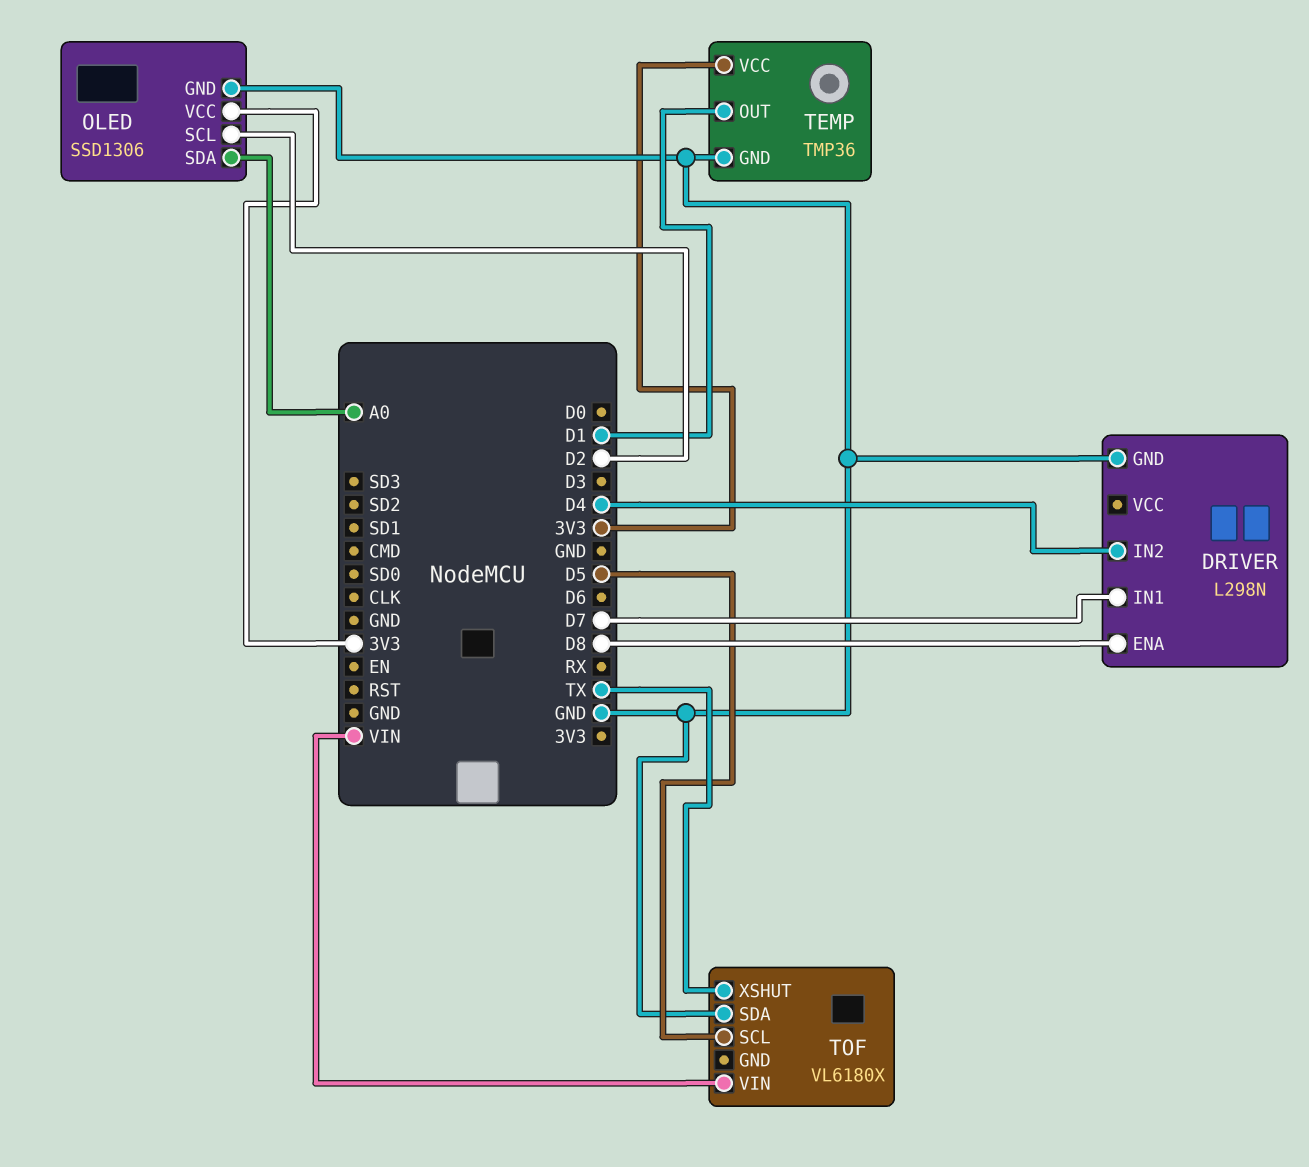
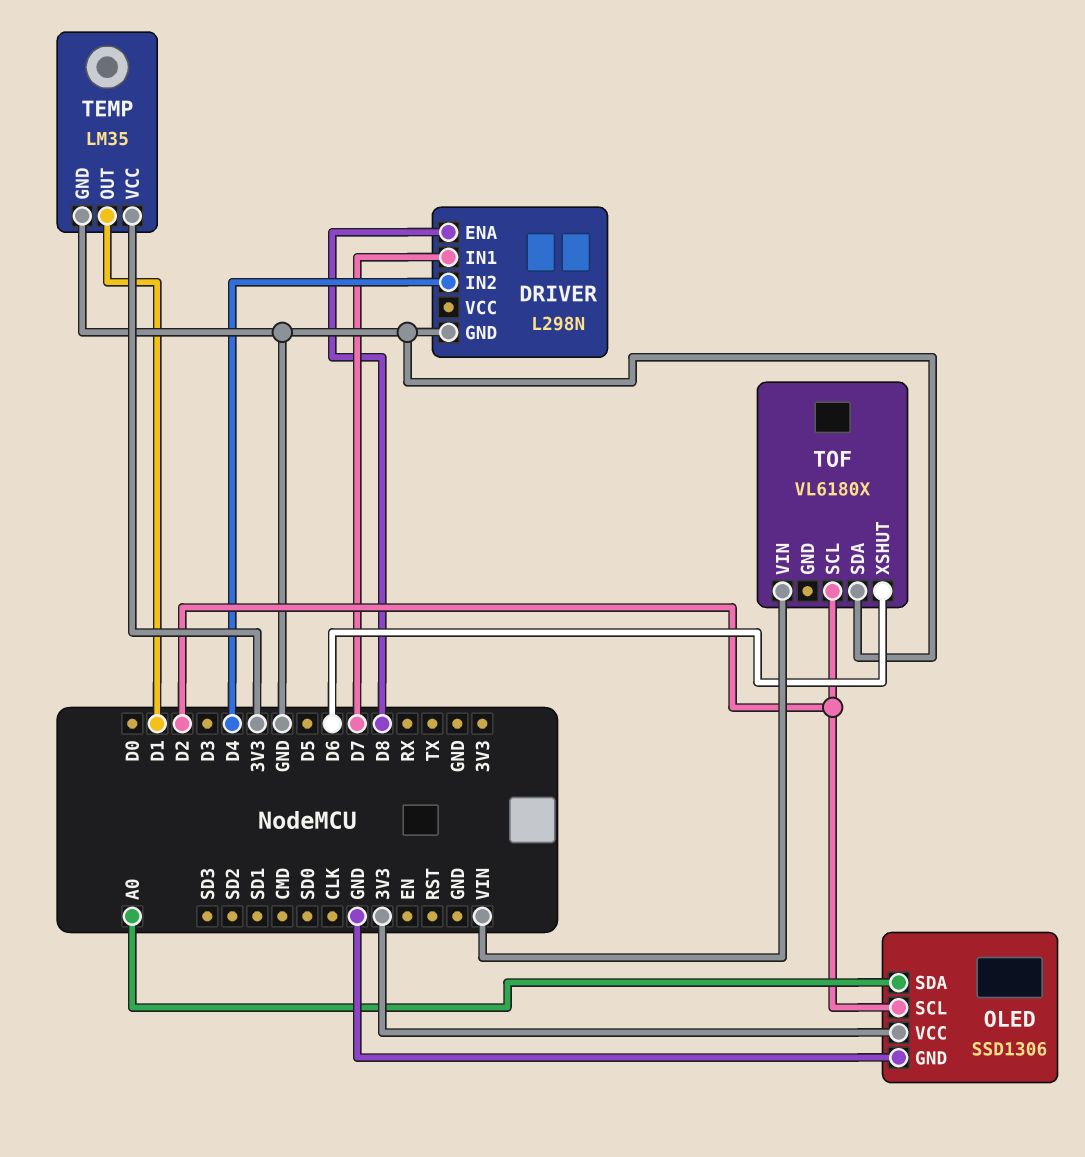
TEMP: TMP36 -> LM35
TOF pin SCL: D5 -> D2
TOF pin XSHUT: TX -> D6

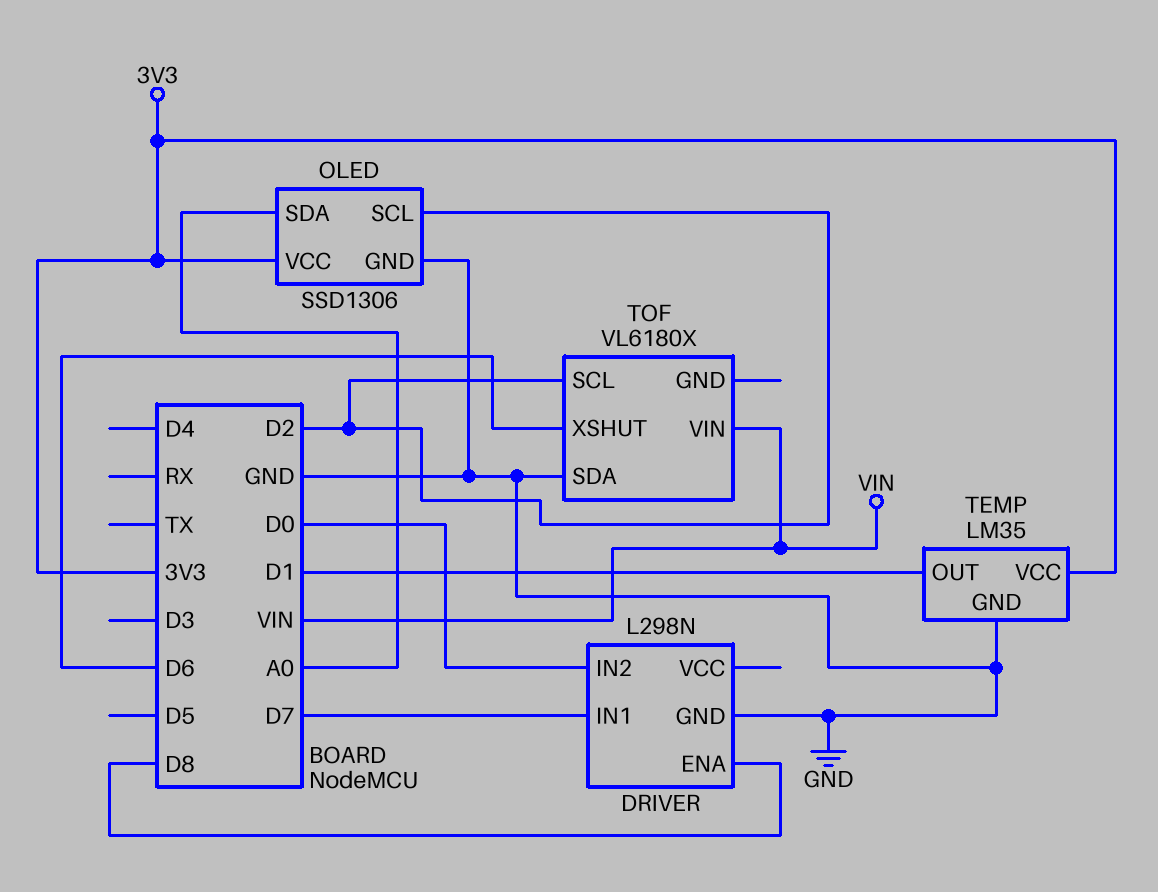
DRIVER pin IN2: D4 -> D0

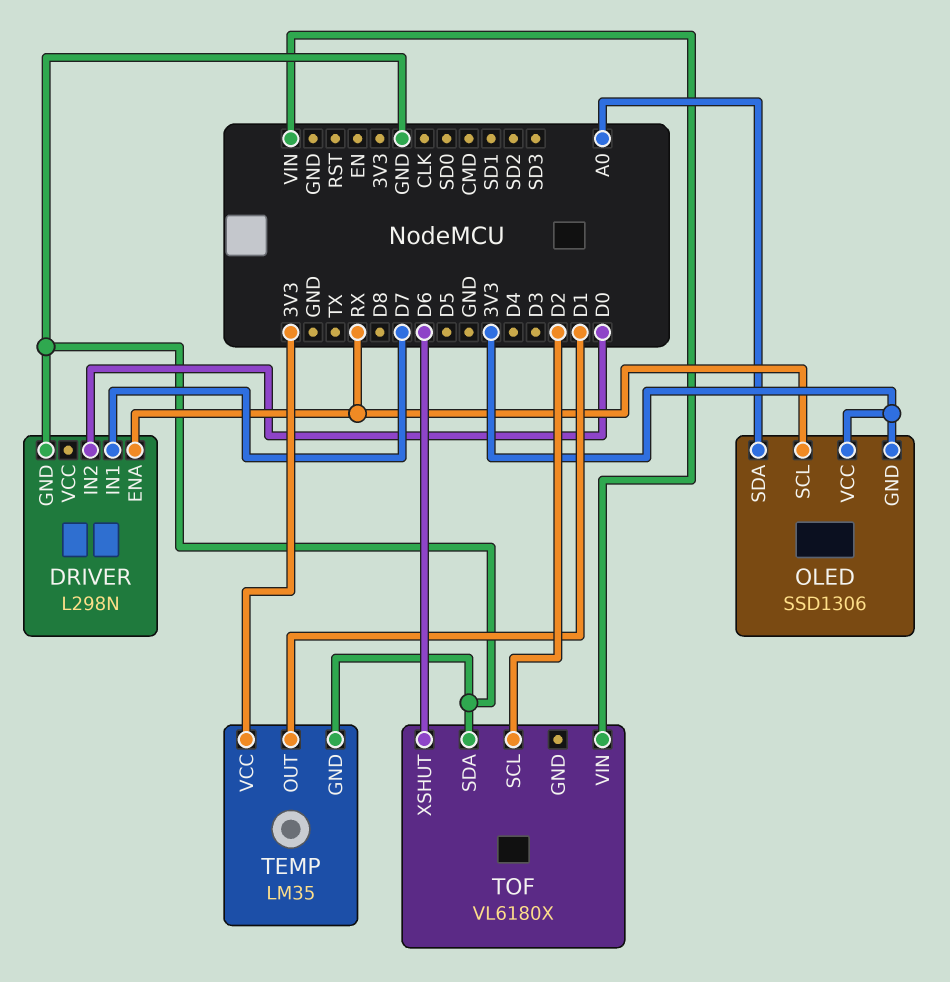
DRIVER pin ENA: D8 -> RX
OLED pin GND: GND -> 3V3
OLED pin SCL: D2 -> RX

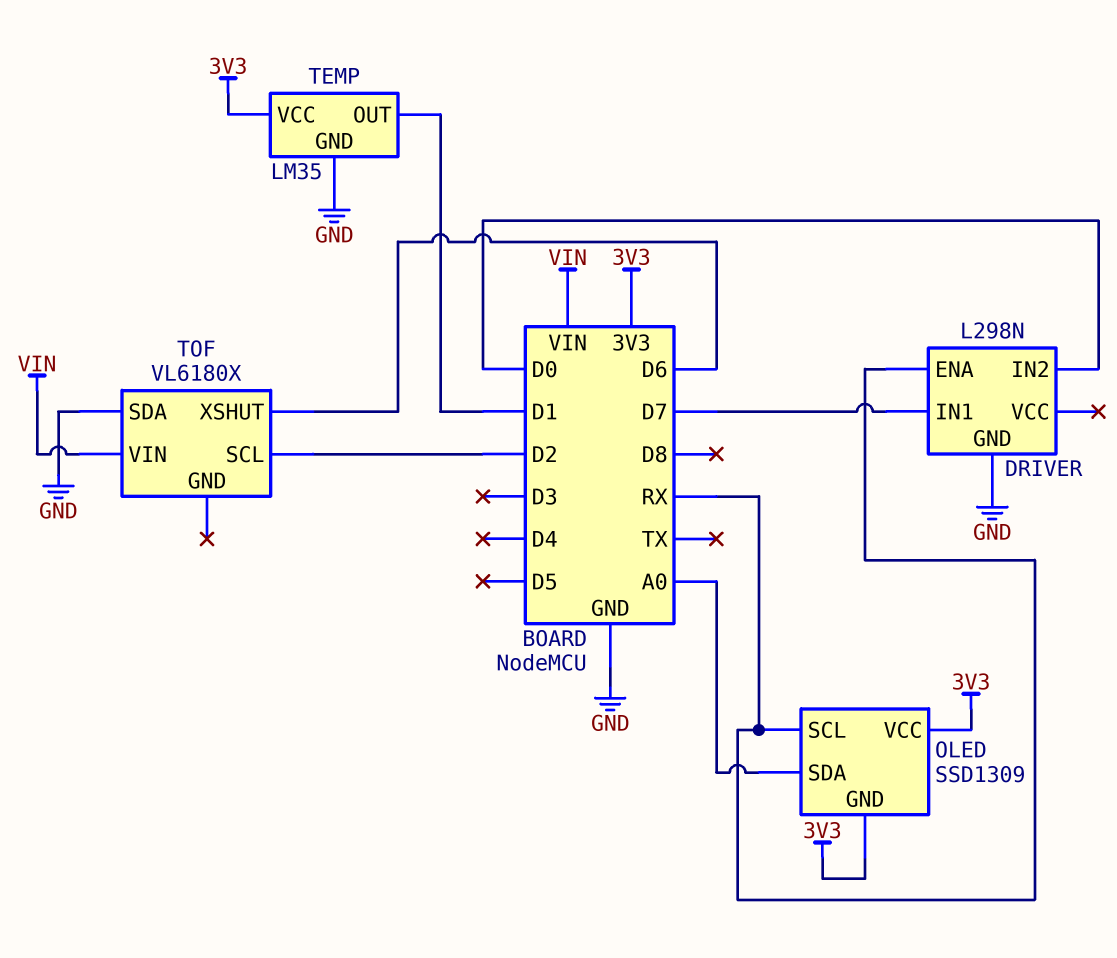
OLED: SSD1306 -> SSD1309

